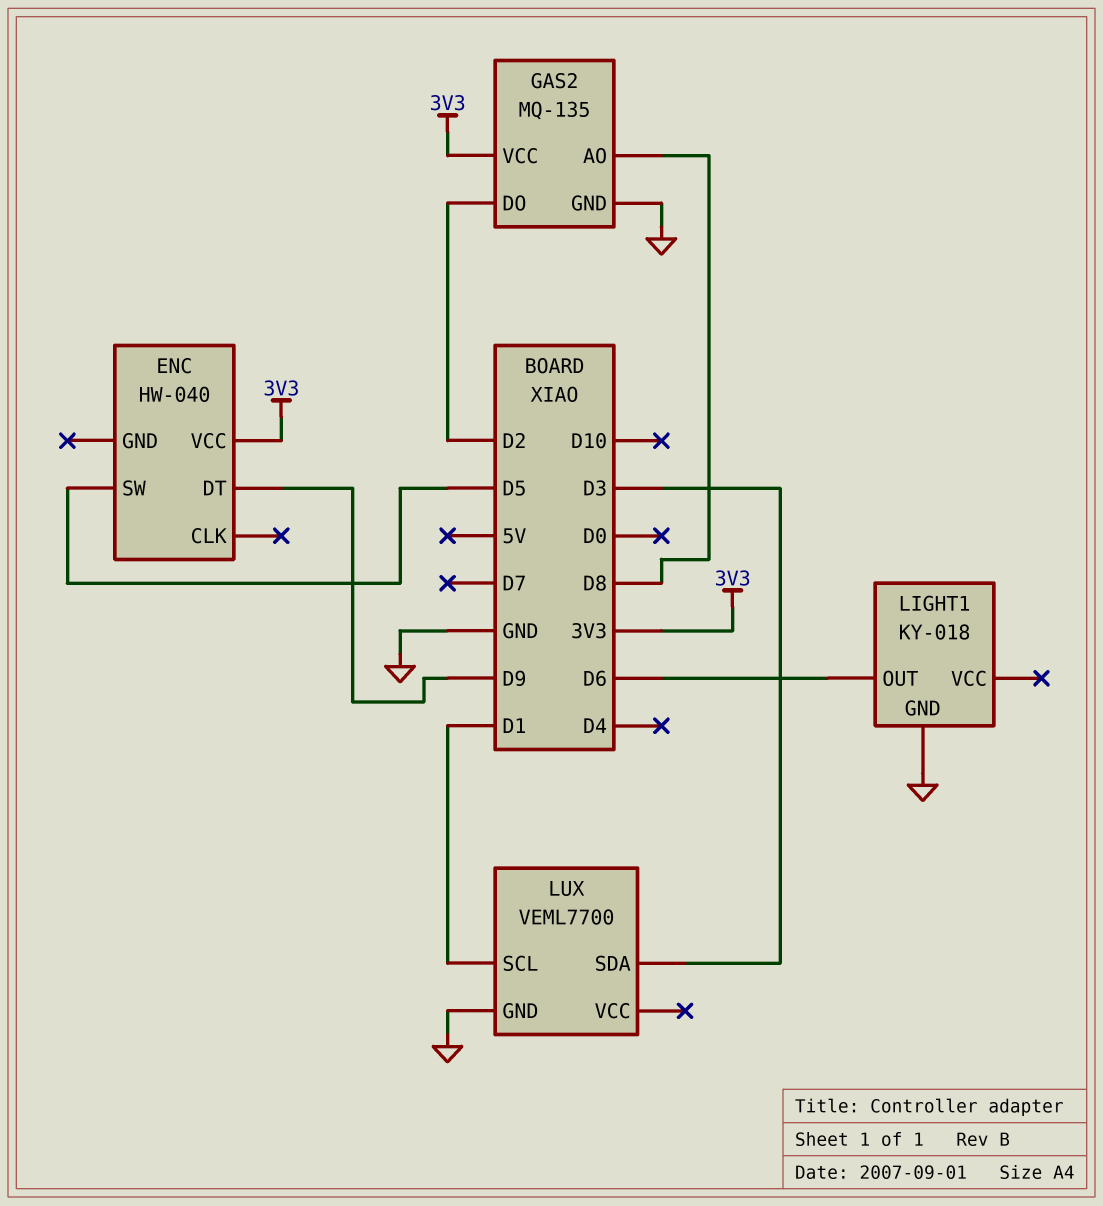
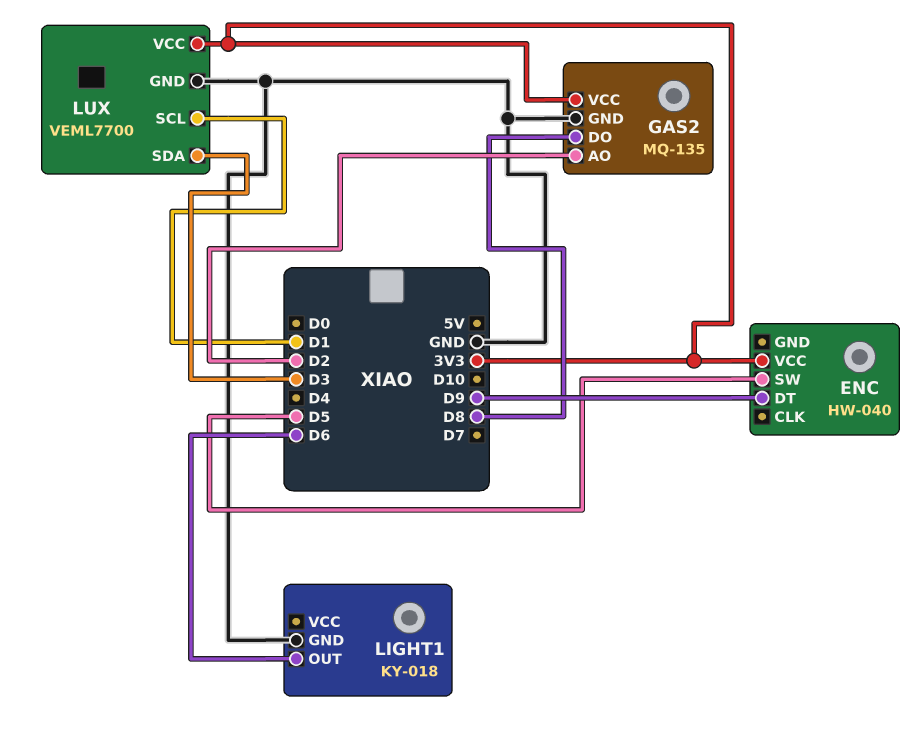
GAS2 pin AO: D8 -> D2
GAS2 pin DO: D2 -> D8
LUX pin VCC: none -> 3V3

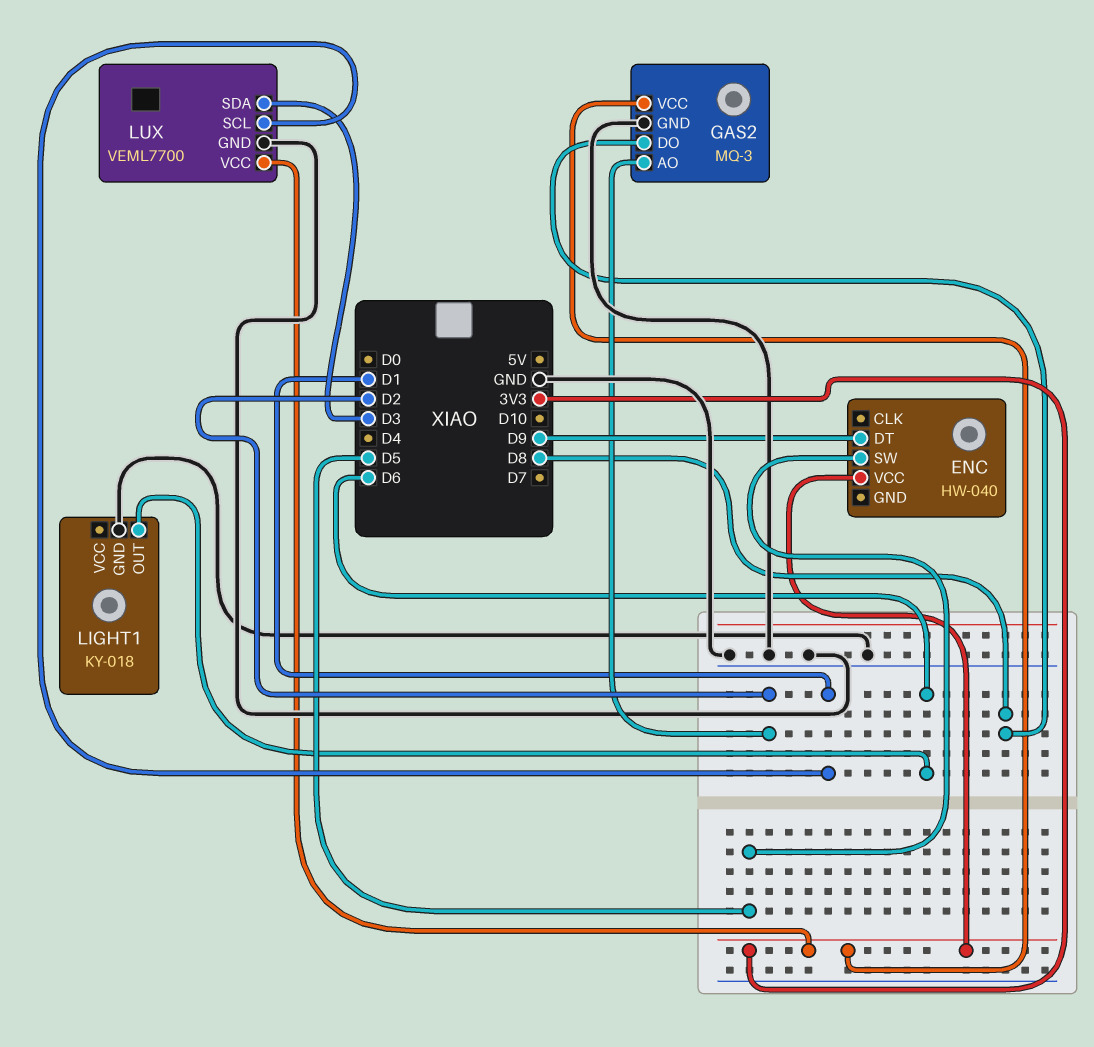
GAS2: MQ-135 -> MQ-3

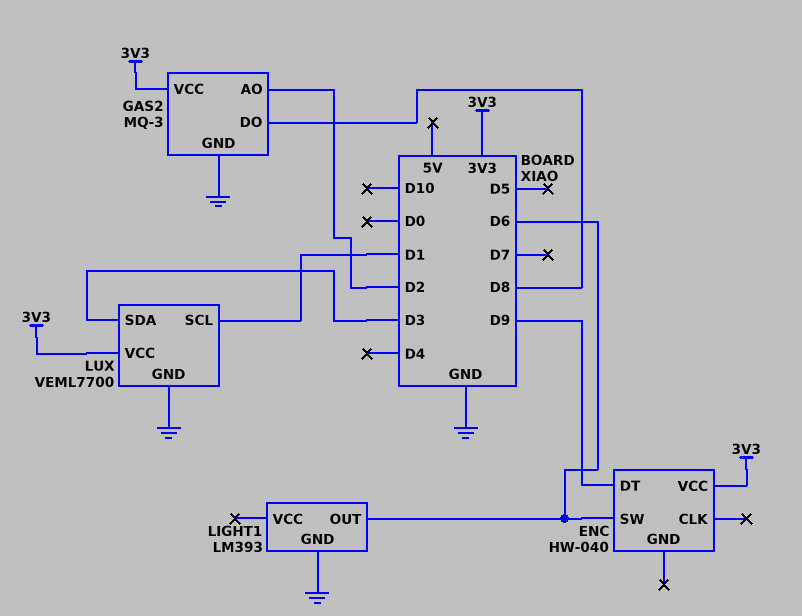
ENC pin SW: D5 -> D6
LIGHT1: KY-018 -> LM393

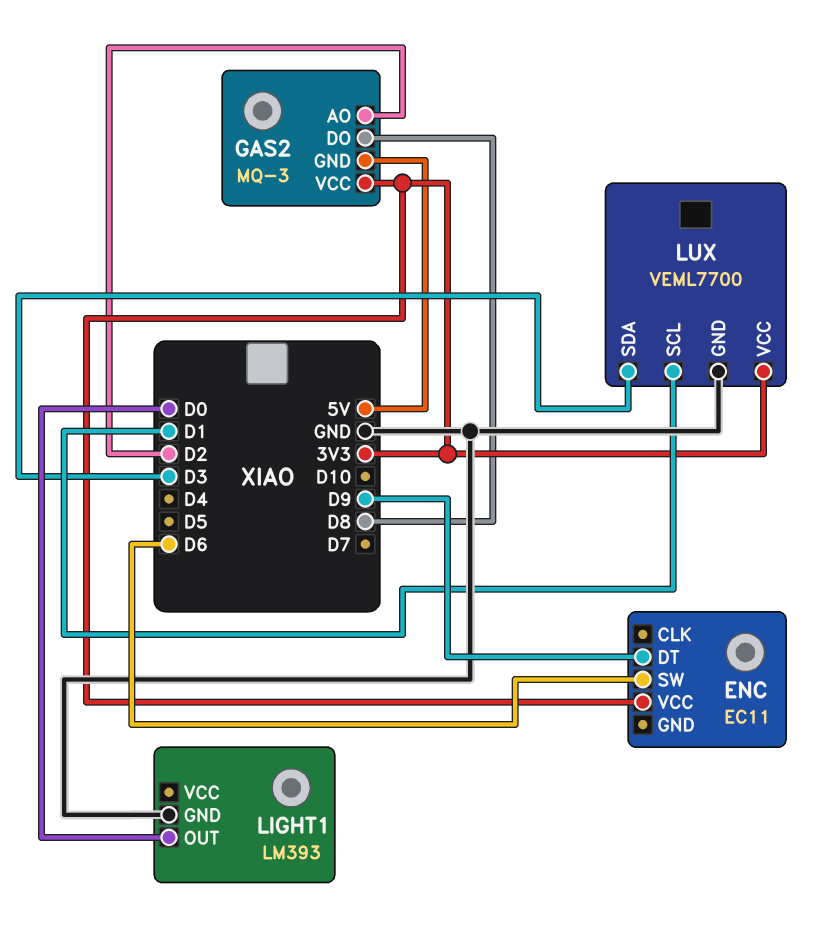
ENC: HW-040 -> EC11
GAS2 pin GND: GND -> 5V
LIGHT1 pin OUT: D6 -> D0

